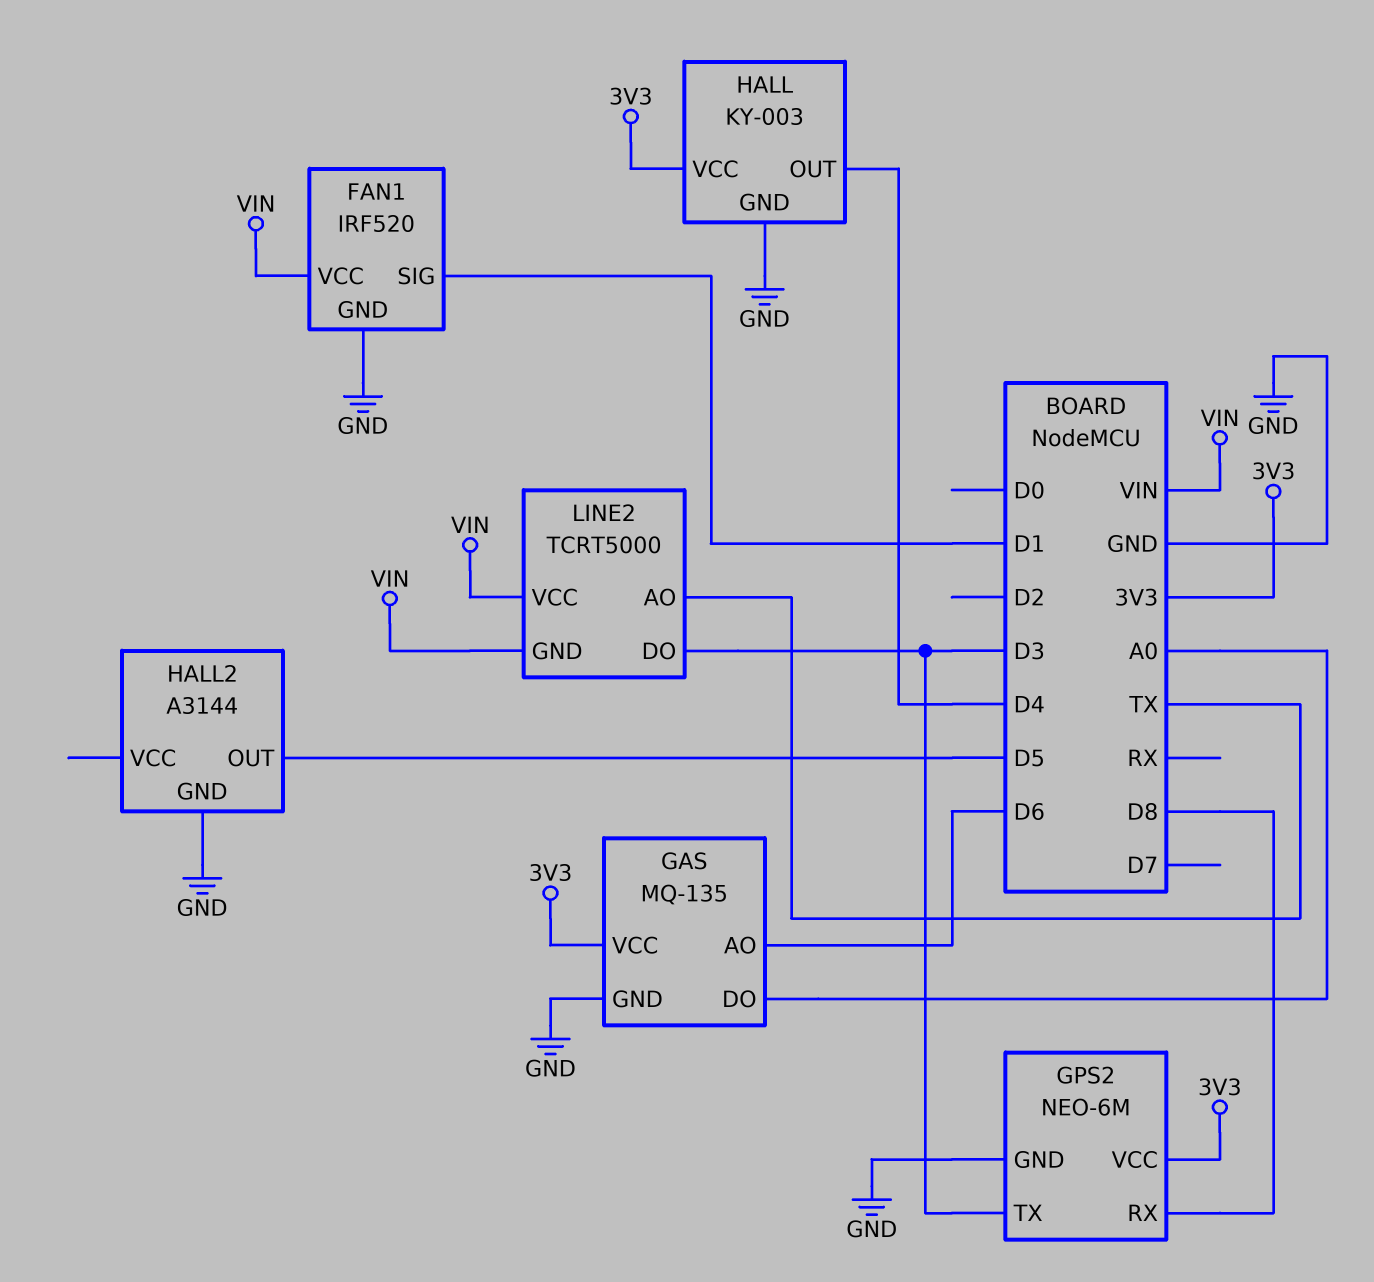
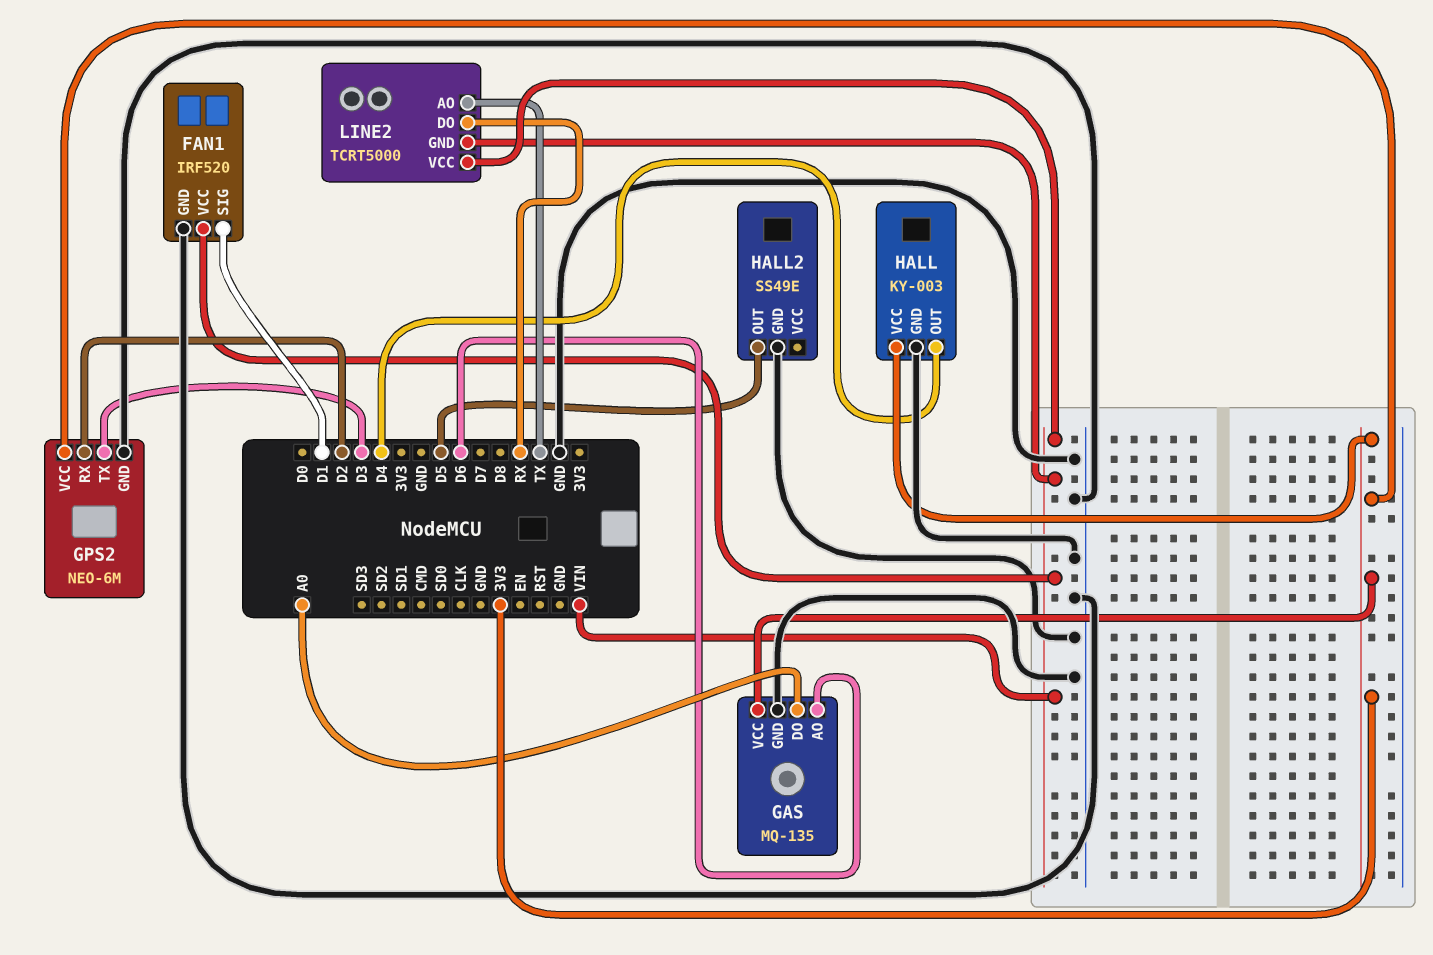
GPS2 pin RX: D8 -> D2
HALL2: A3144 -> SS49E
LINE2 pin DO: D3 -> RX

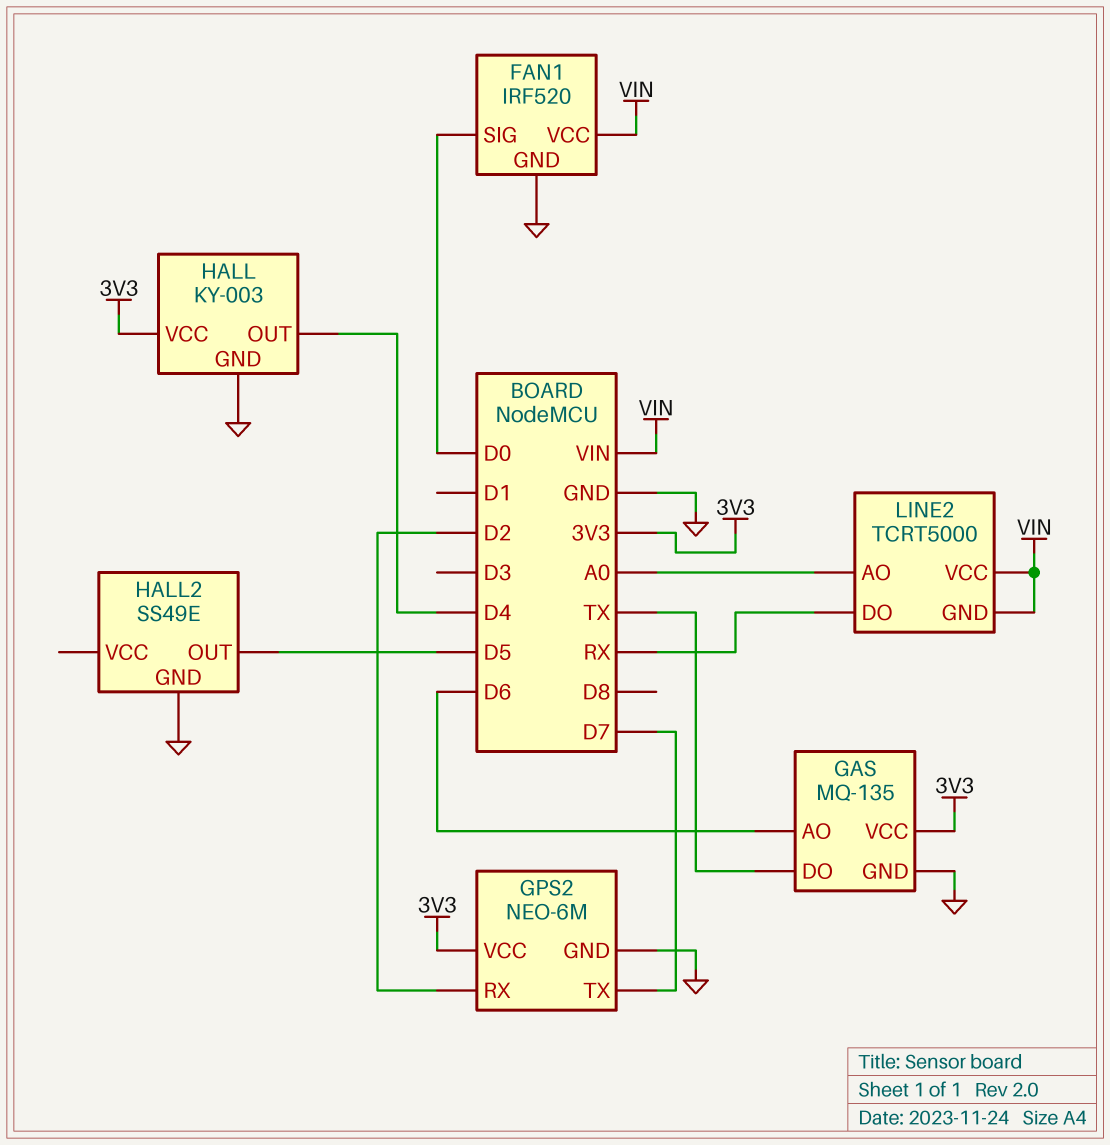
FAN1 pin SIG: D1 -> D0
GAS pin DO: A0 -> TX
GPS2 pin TX: D3 -> D7
LINE2 pin AO: TX -> A0

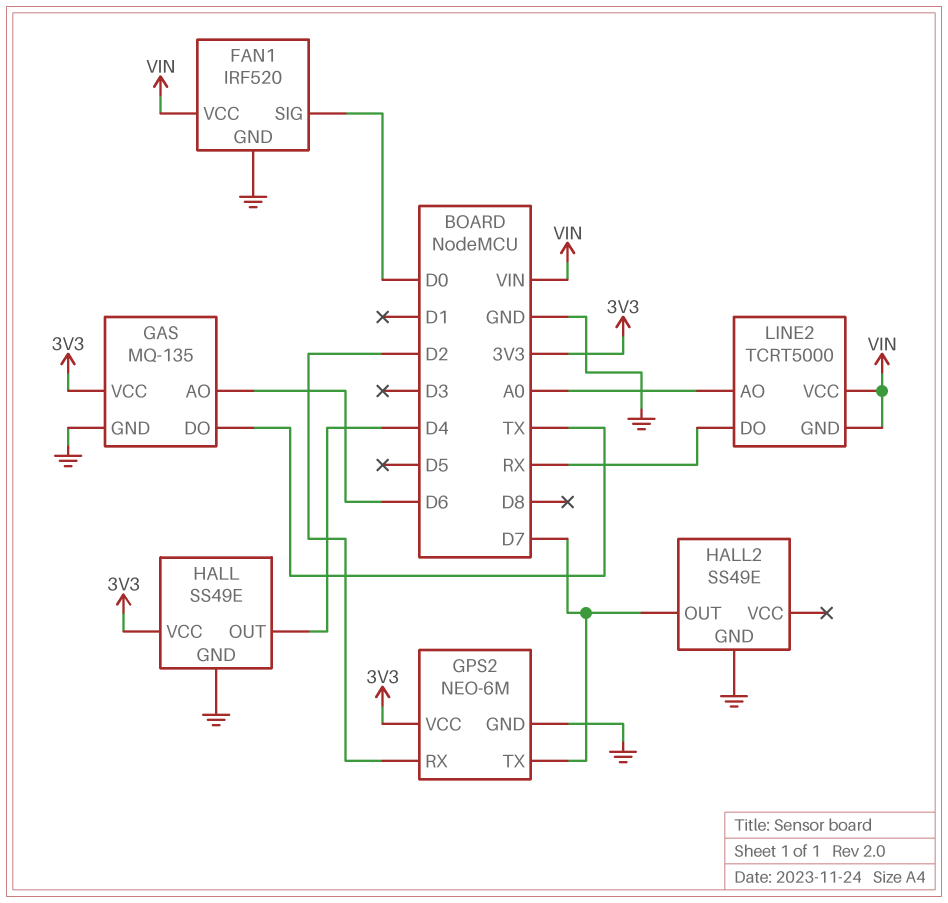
HALL: KY-003 -> SS49E
HALL2 pin OUT: D5 -> D7

